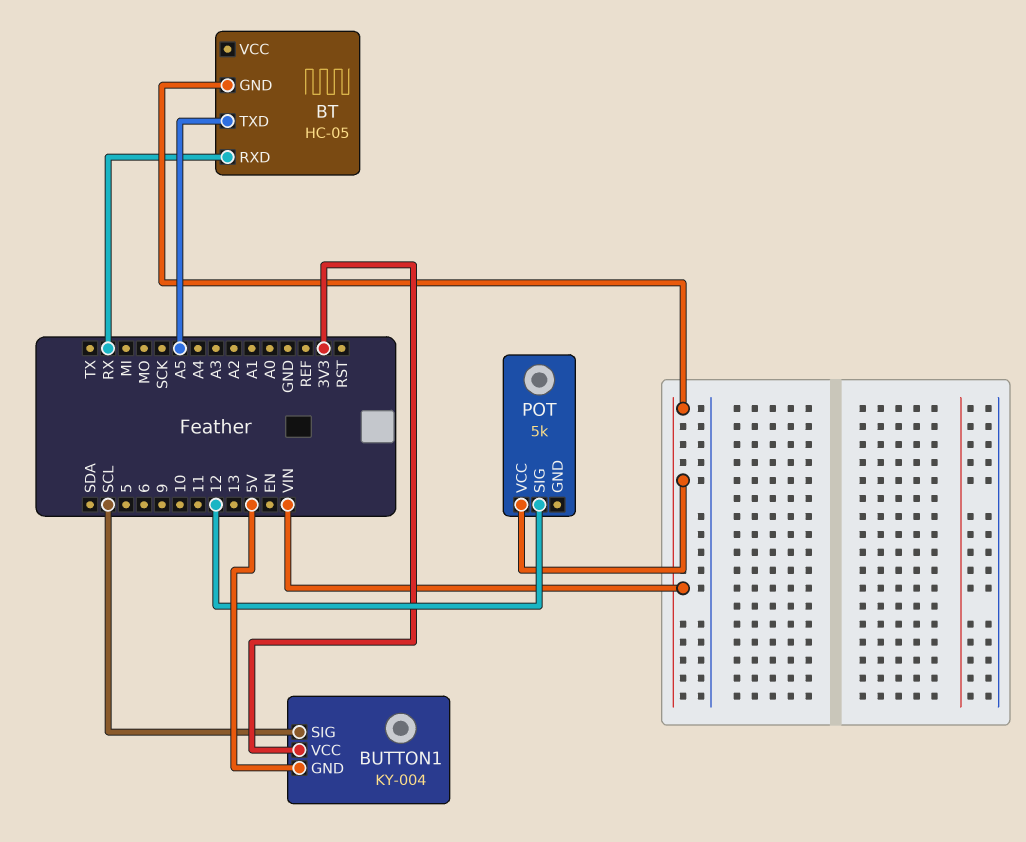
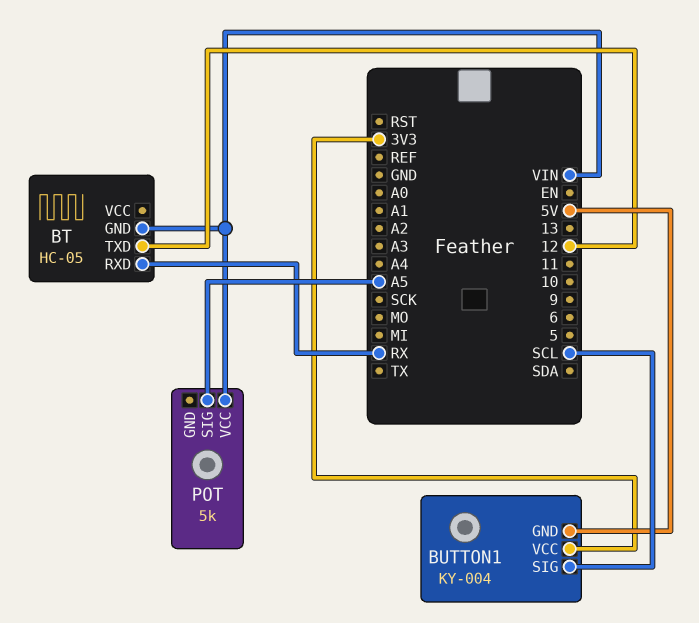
BT pin TXD: A5 -> 12
POT pin SIG: 12 -> A5

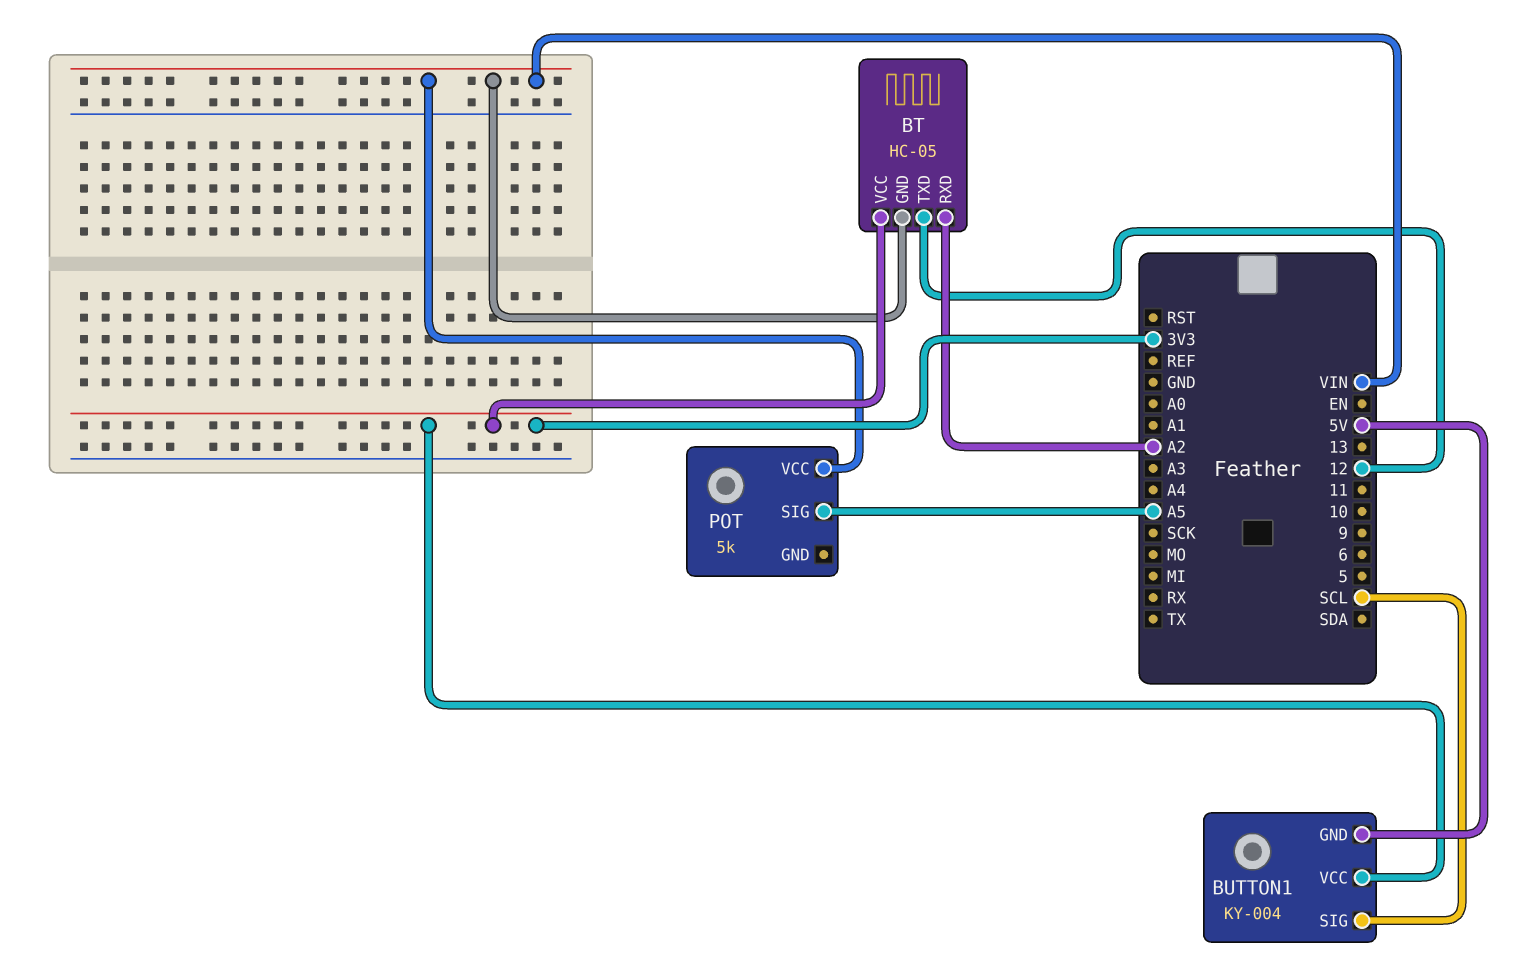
BT pin RXD: RX -> A2
BT pin VCC: none -> 3V3

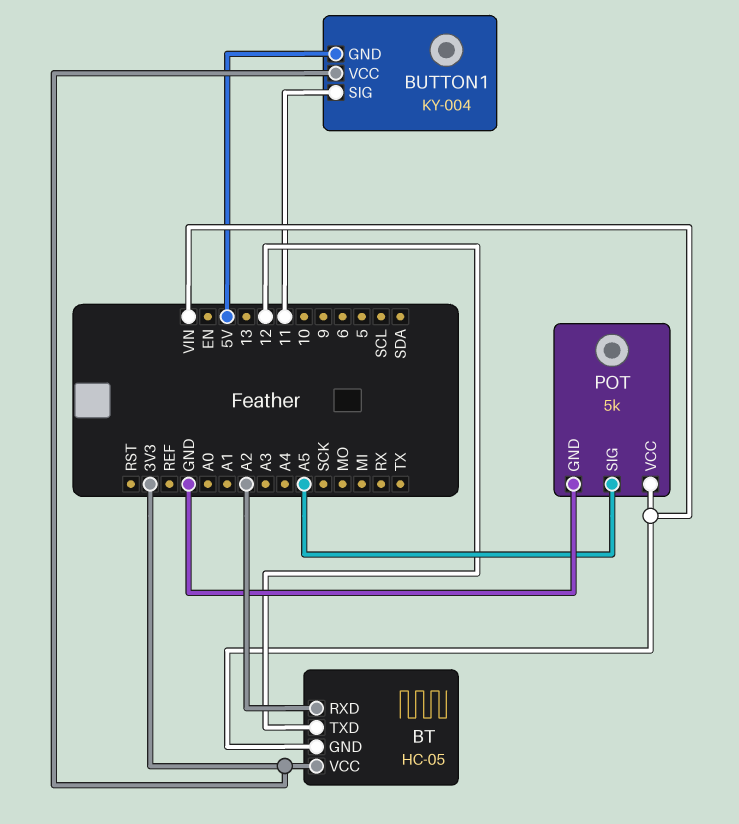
BUTTON1 pin SIG: SCL -> 11
POT pin GND: none -> GND

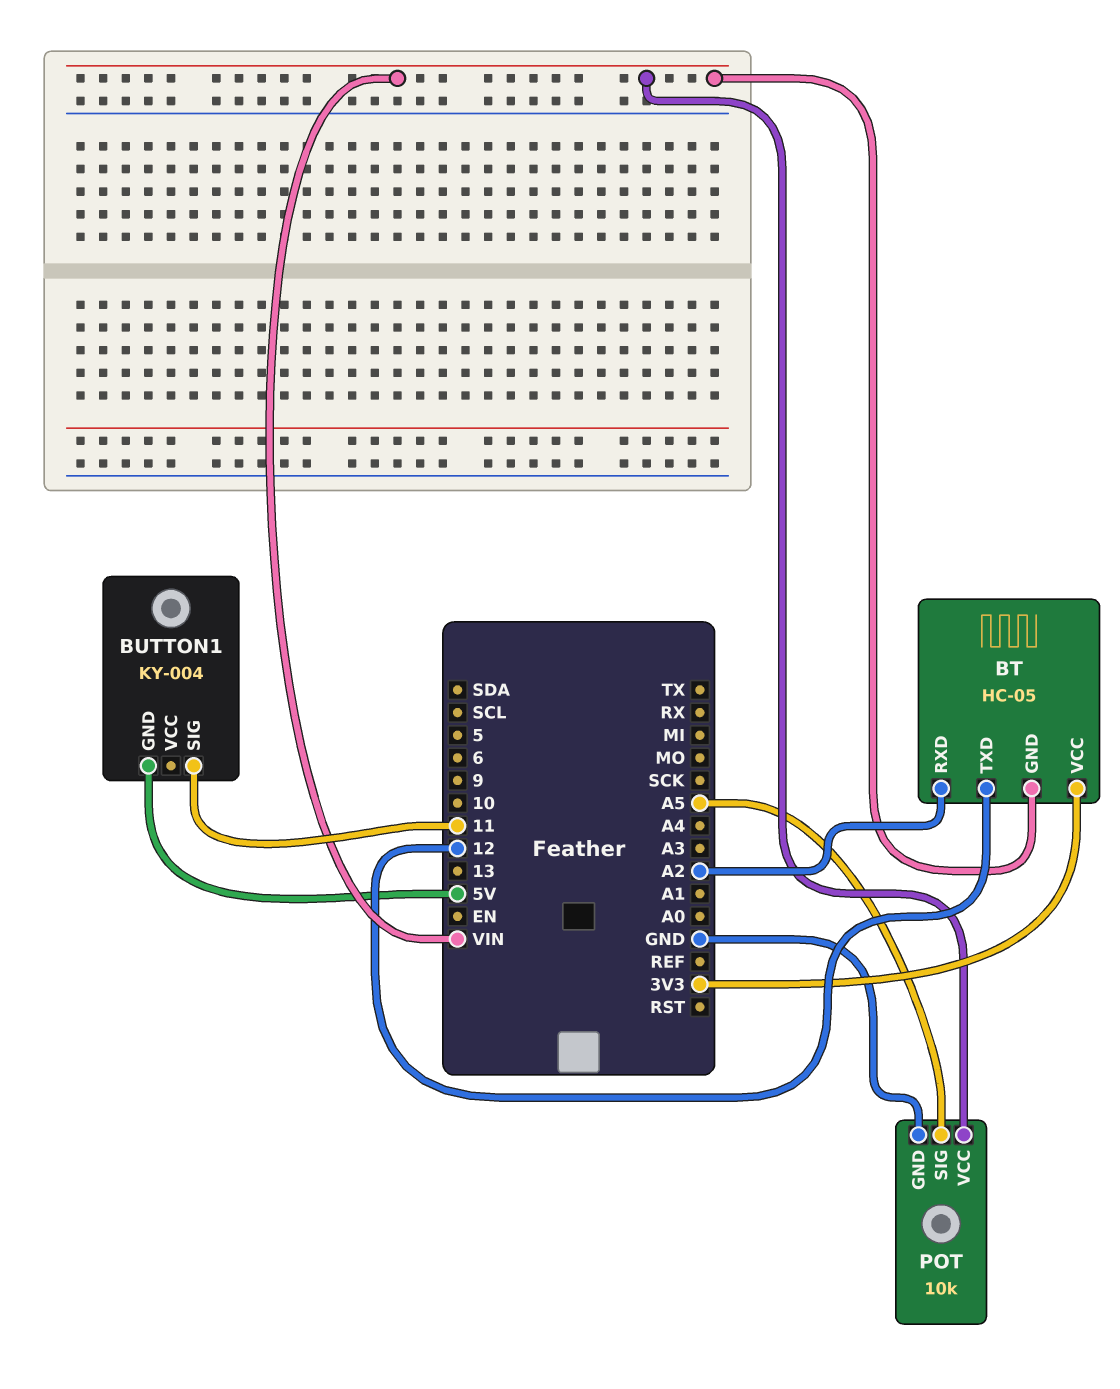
BUTTON1 pin VCC: 3V3 -> none
POT: 5k -> 10k

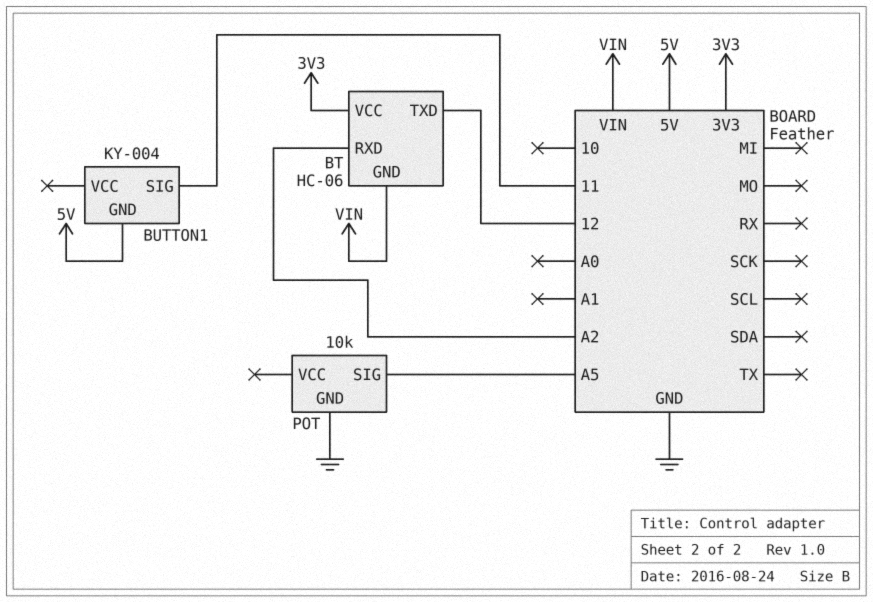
BT: HC-05 -> HC-06
POT pin VCC: VIN -> none

